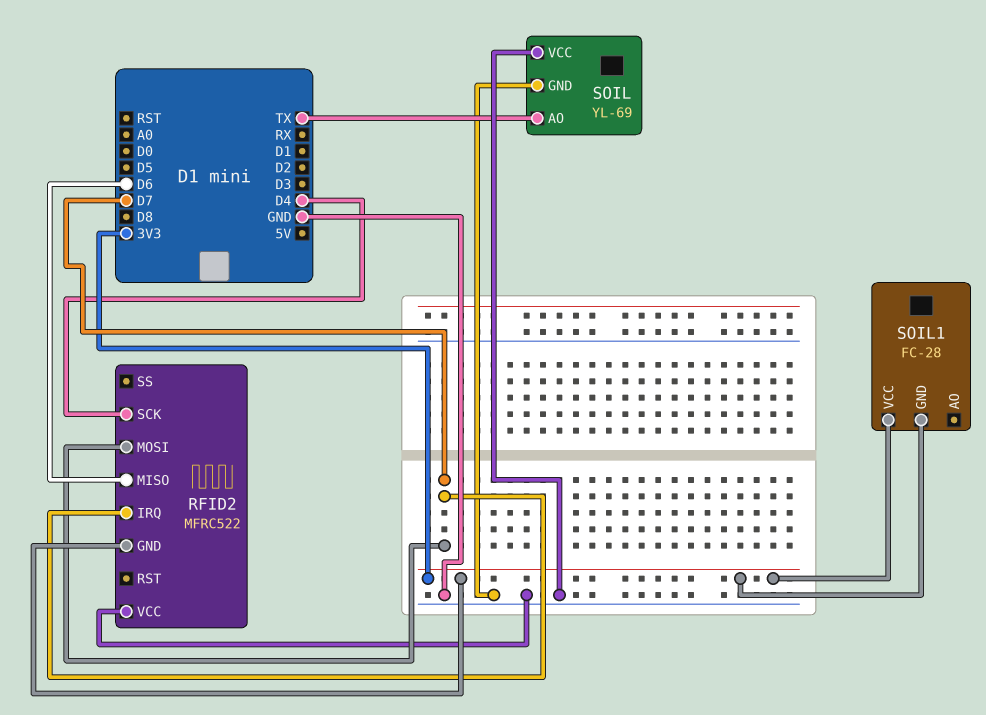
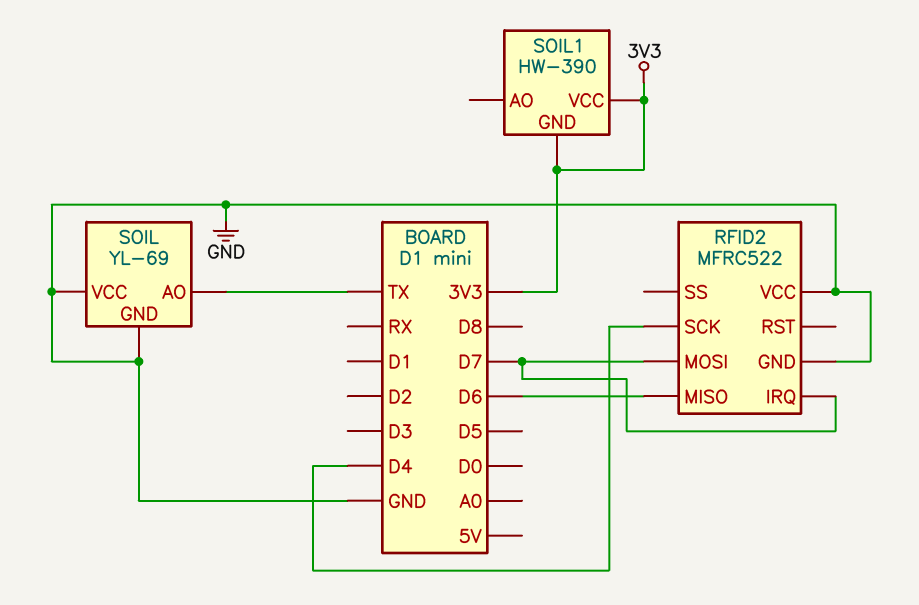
RFID2 pin GND: 3V3 -> GND
SOIL1: FC-28 -> HW-390

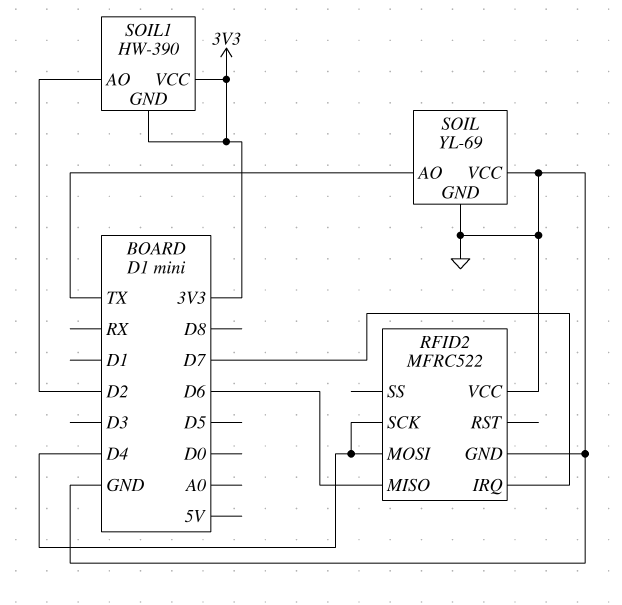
RFID2 pin MOSI: D7 -> D4
SOIL1 pin AO: none -> D2

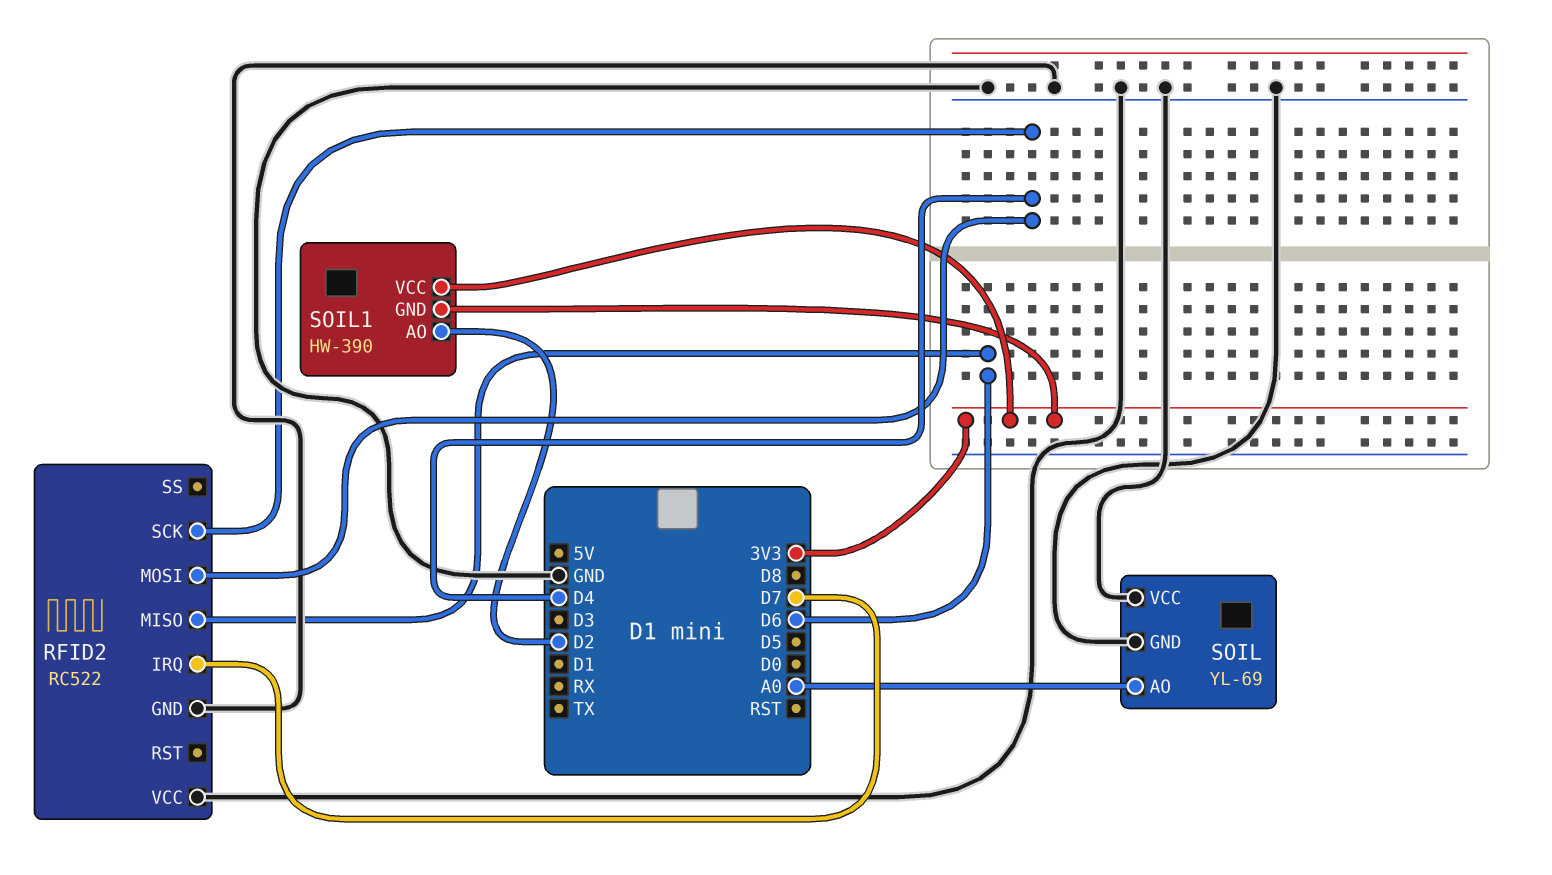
RFID2: MFRC522 -> RC522
SOIL pin AO: TX -> A0

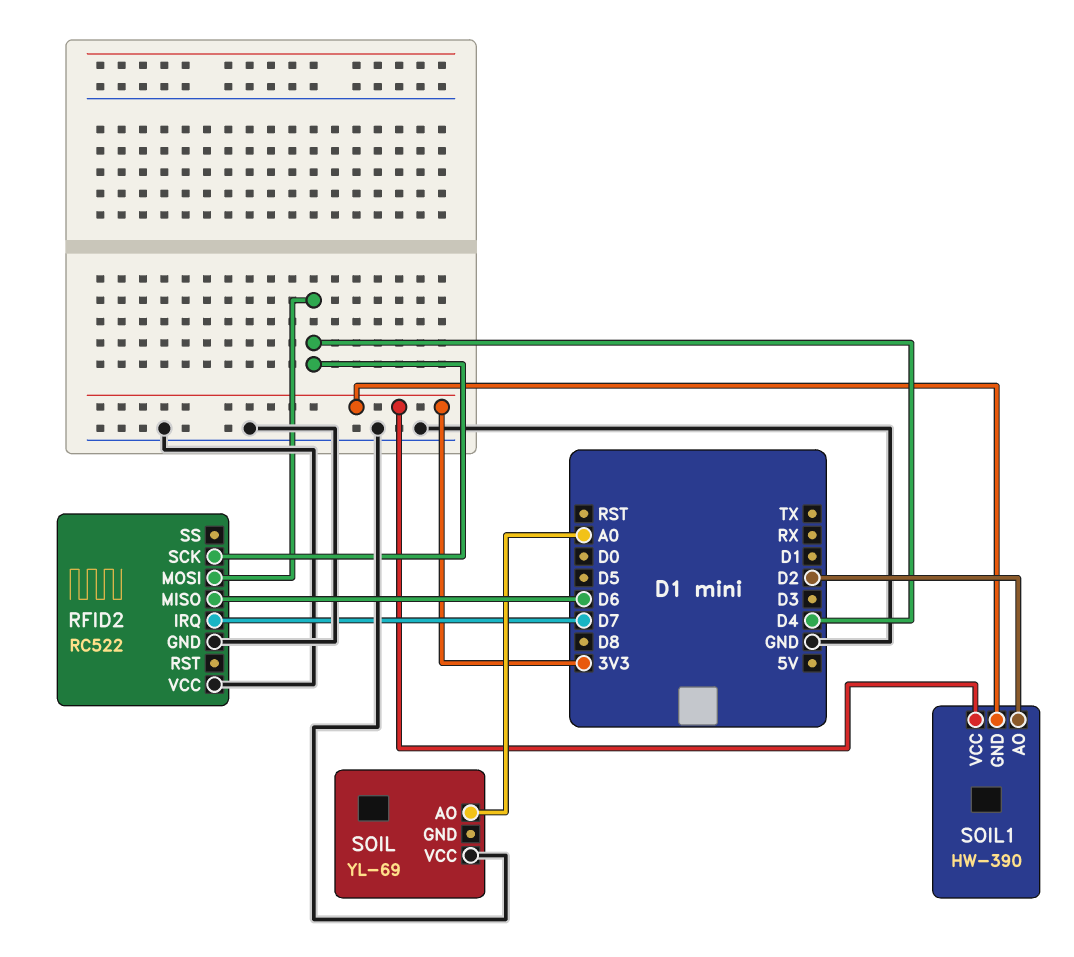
SOIL pin GND: GND -> none

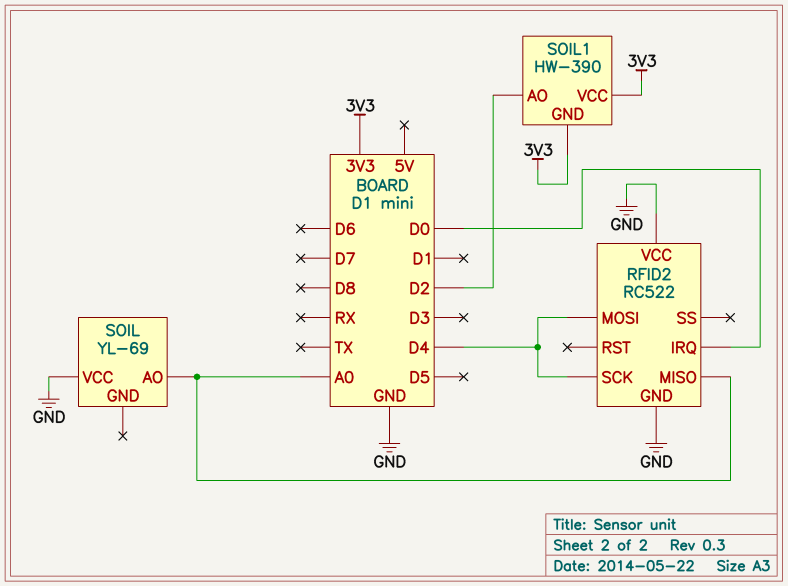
RFID2 pin IRQ: D7 -> D0
RFID2 pin MISO: D6 -> A0

